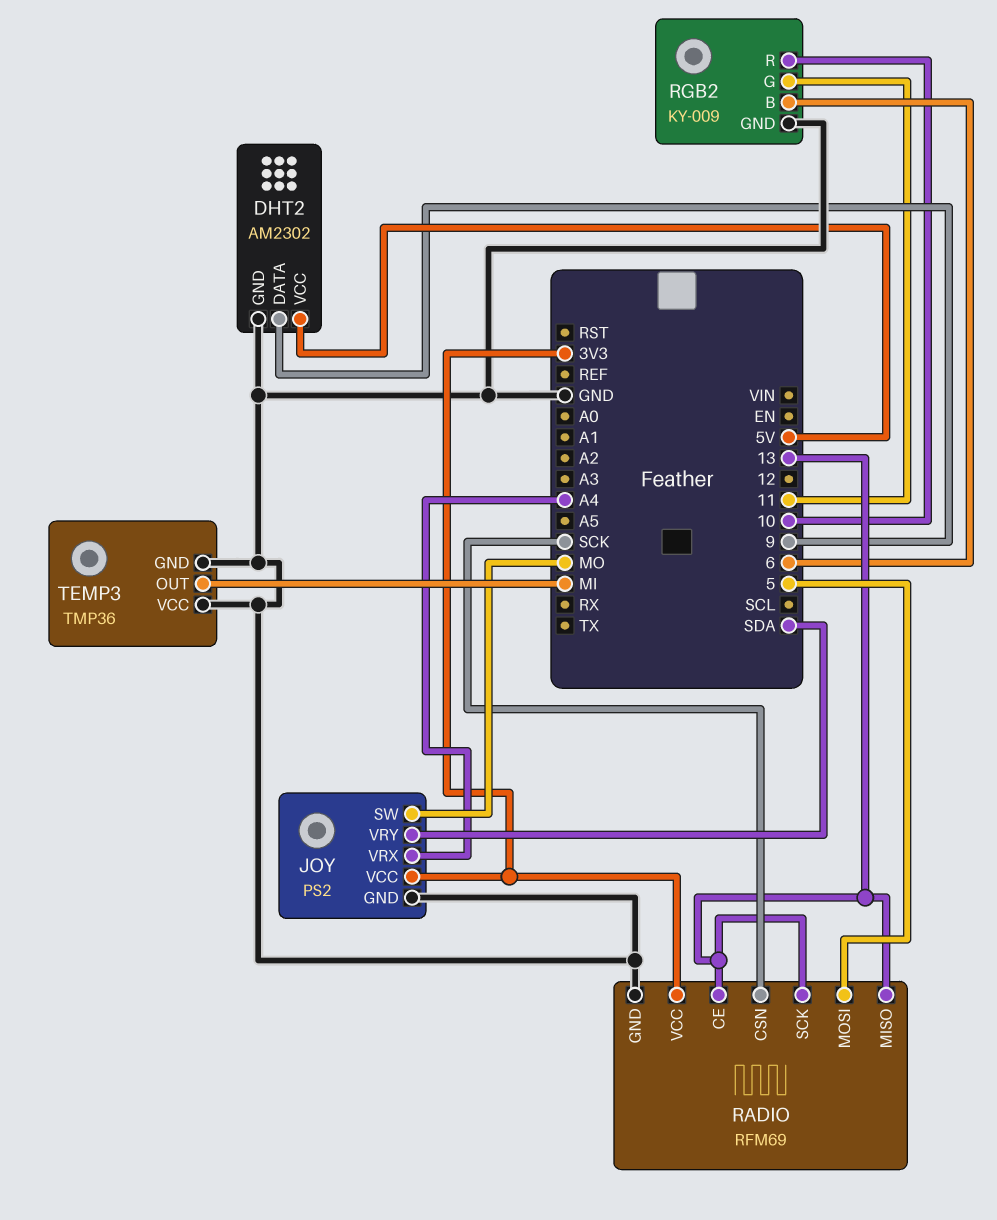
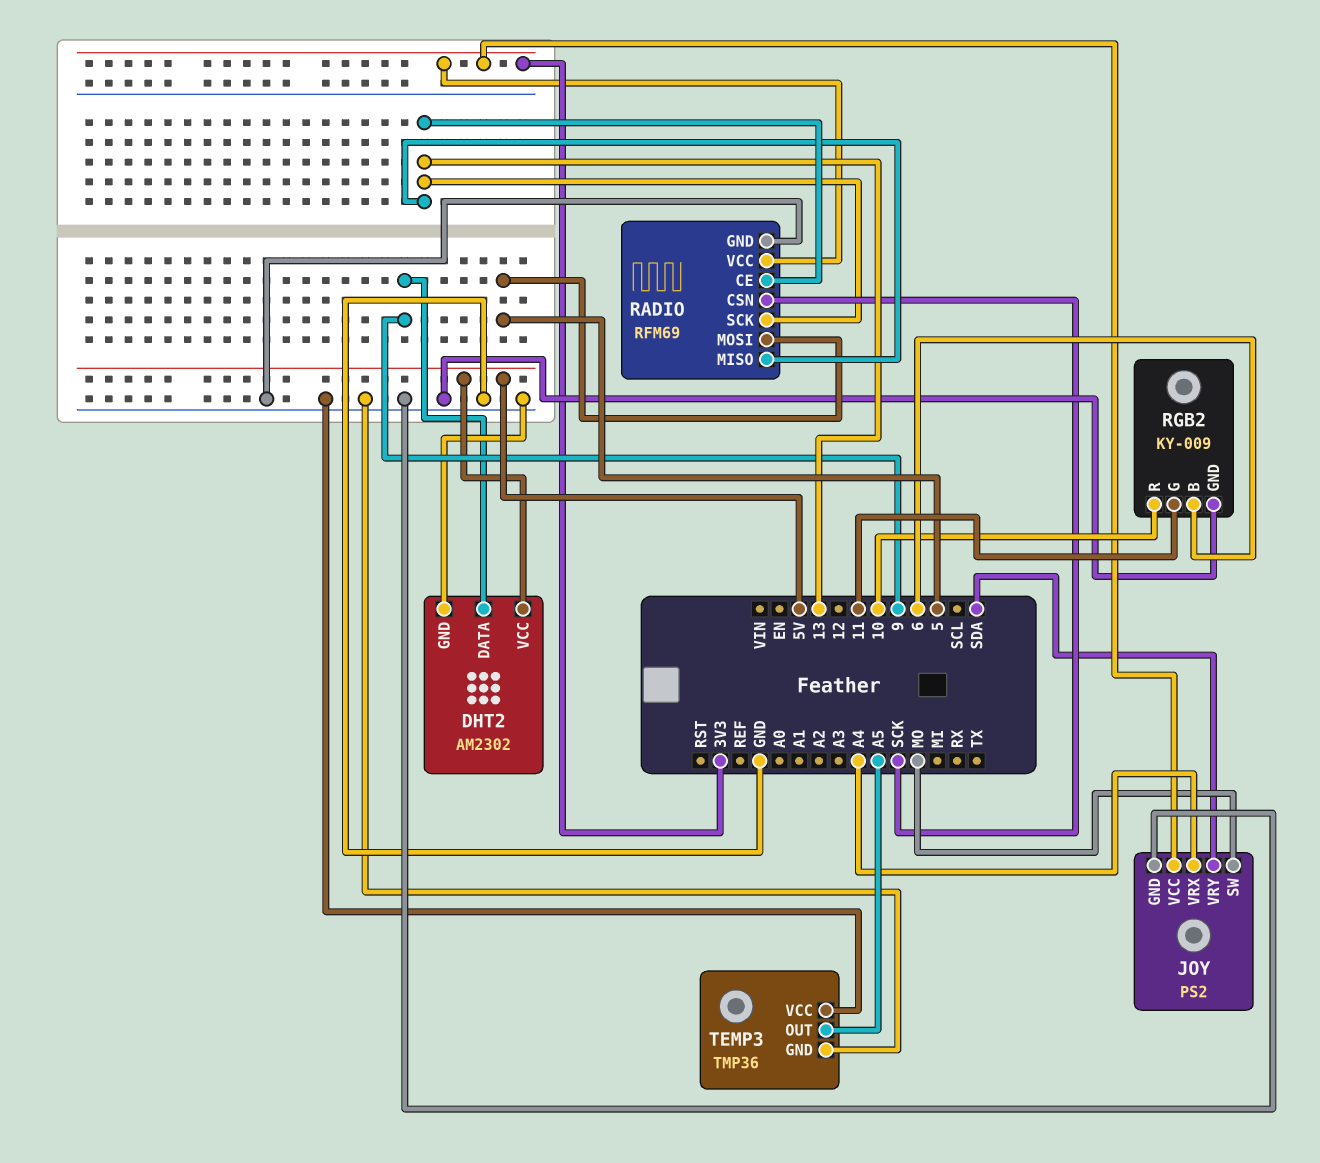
TEMP3 pin OUT: MI -> A5

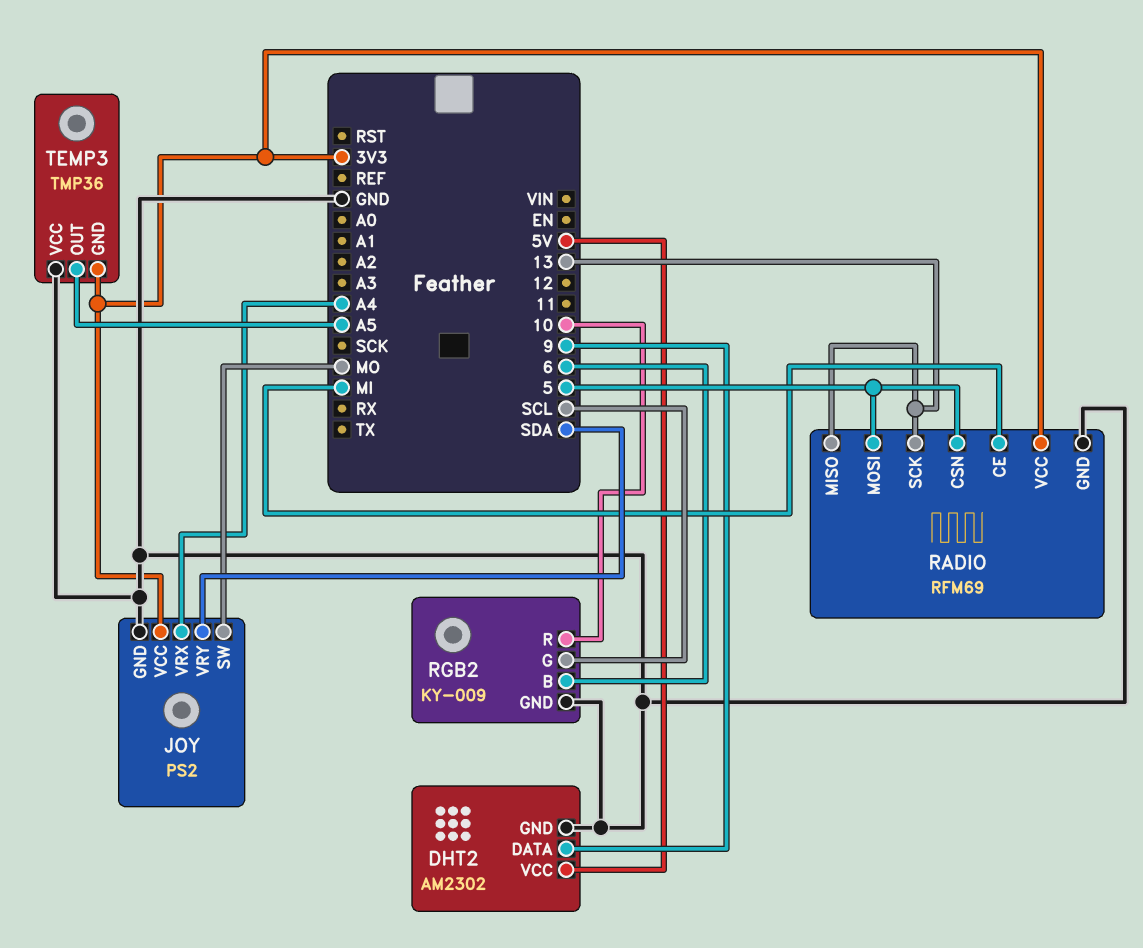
RADIO pin CE: 13 -> MI
RADIO pin CSN: SCK -> 5
RGB2 pin G: 11 -> SCL
TEMP3 pin GND: GND -> 3V3

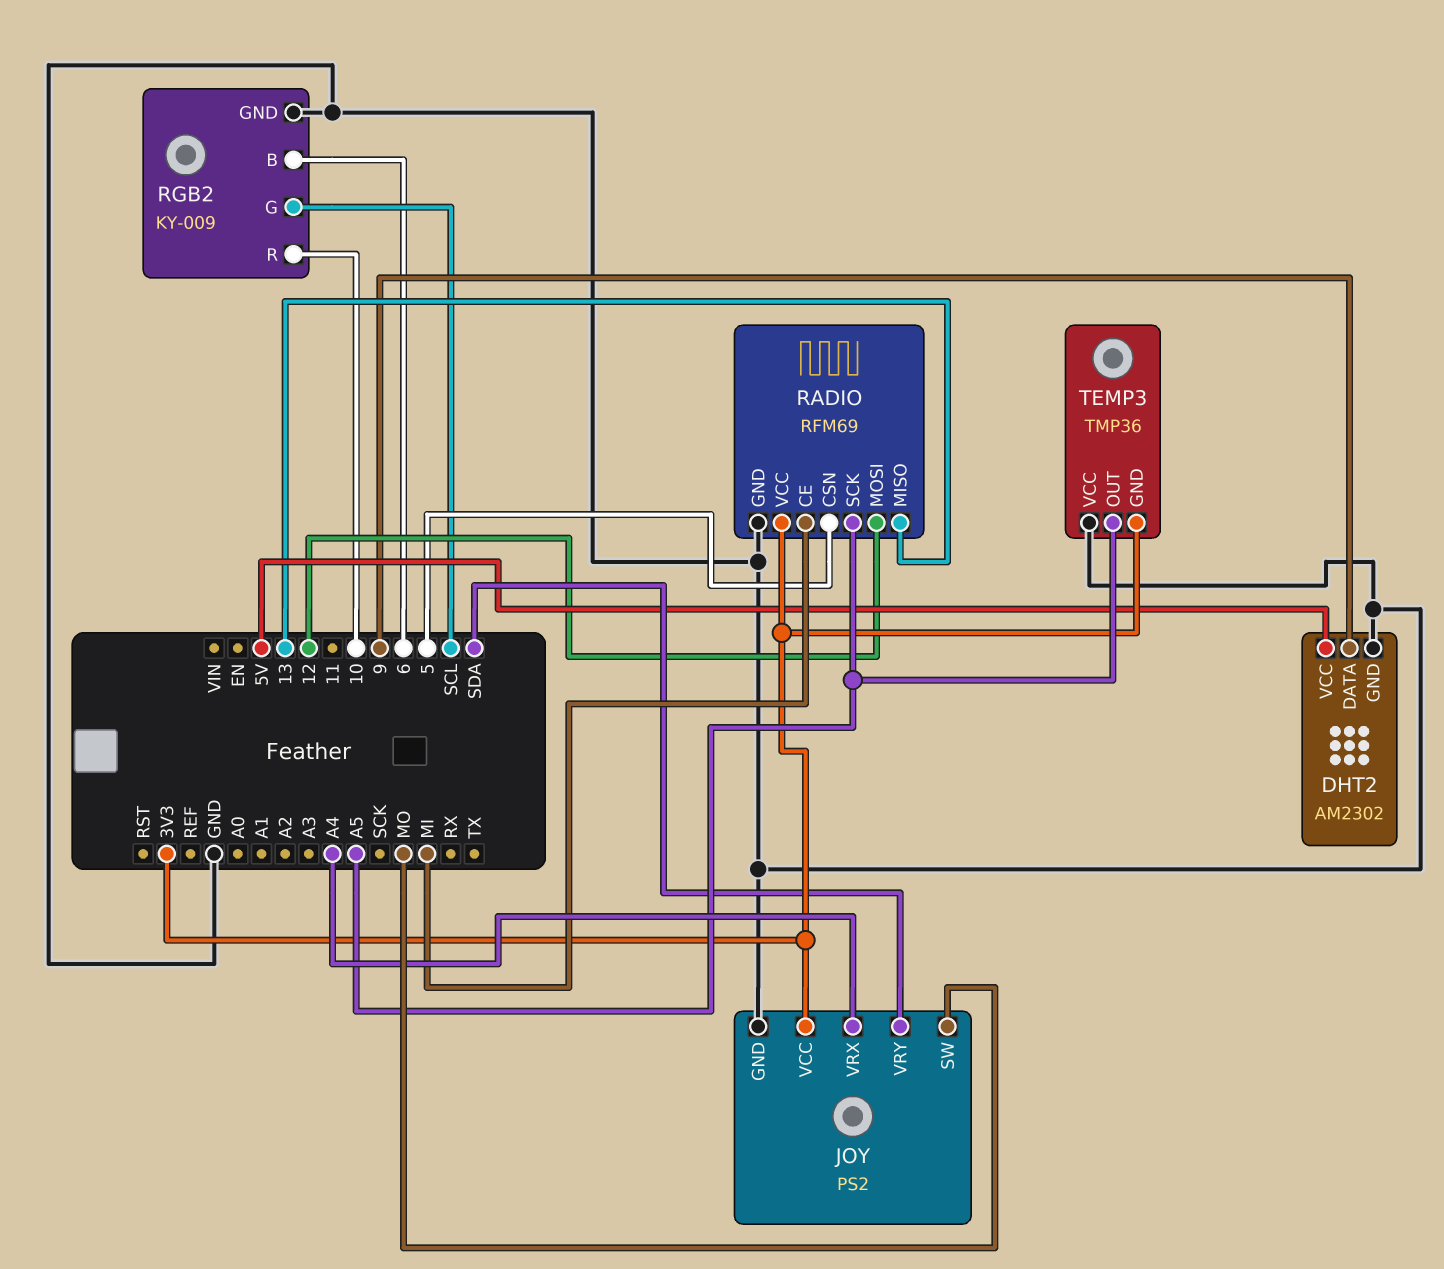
RADIO pin MOSI: 5 -> 12
RADIO pin SCK: 13 -> A5

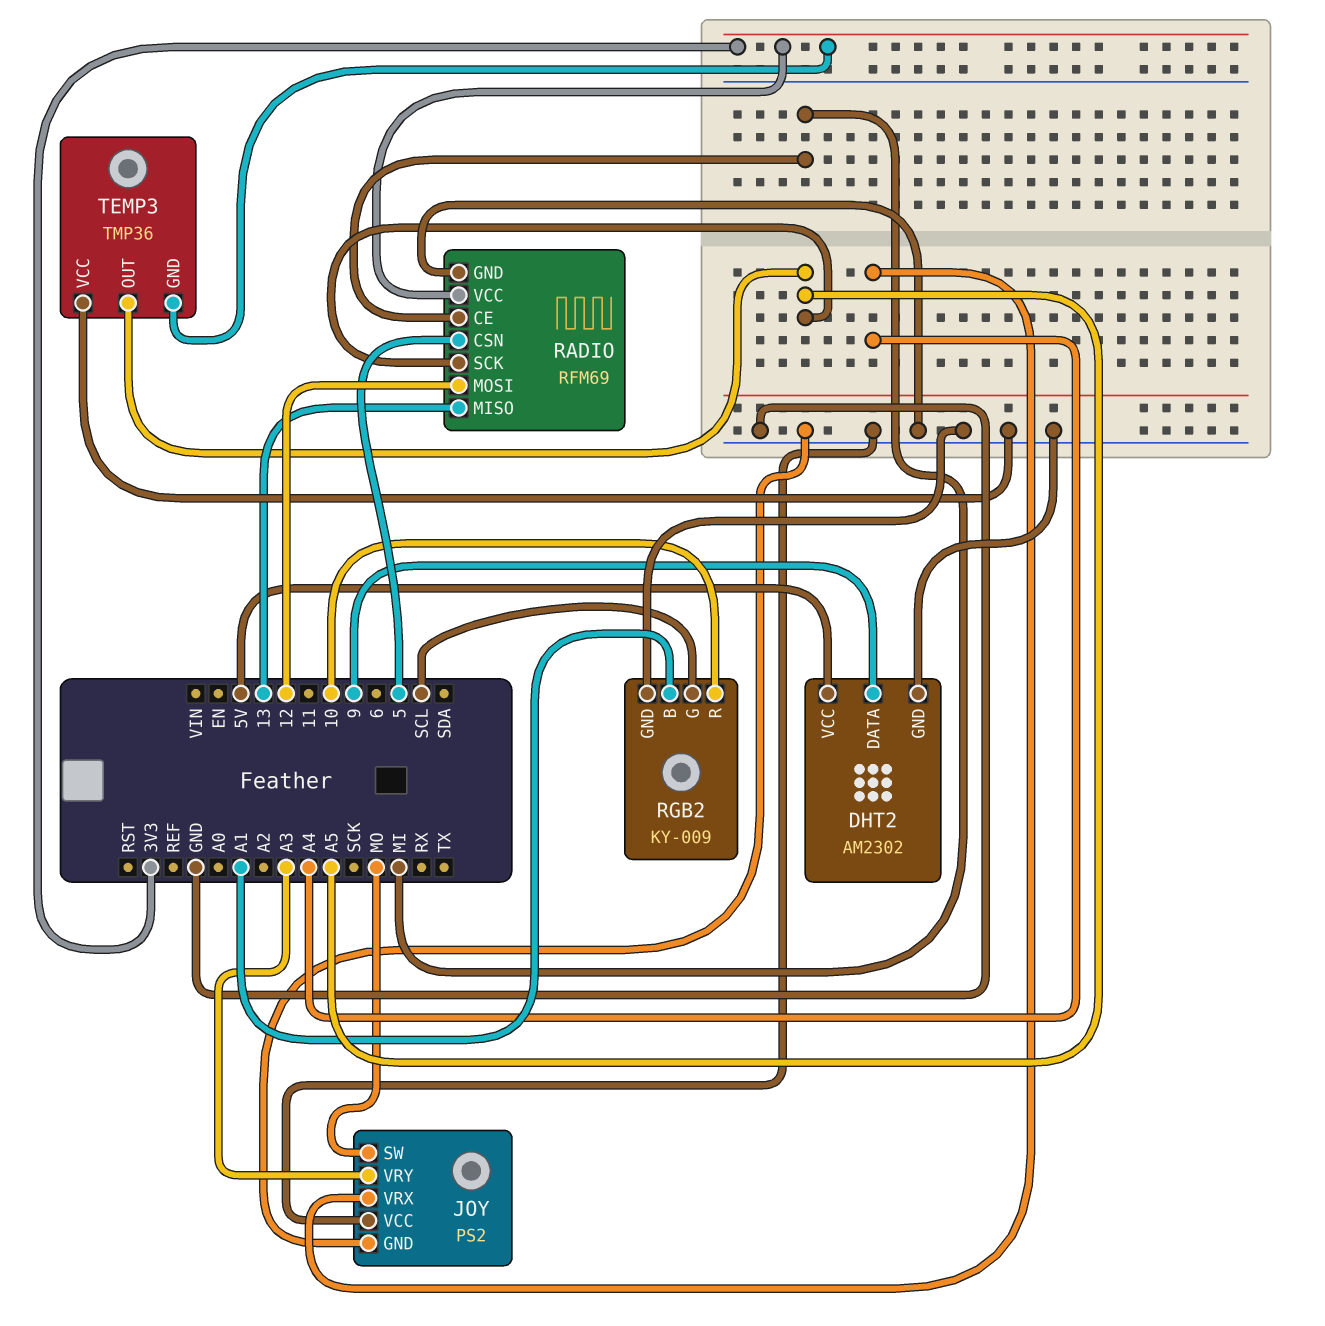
JOY pin VCC: 3V3 -> GND
JOY pin VRY: SDA -> A3
RGB2 pin B: 6 -> A1

